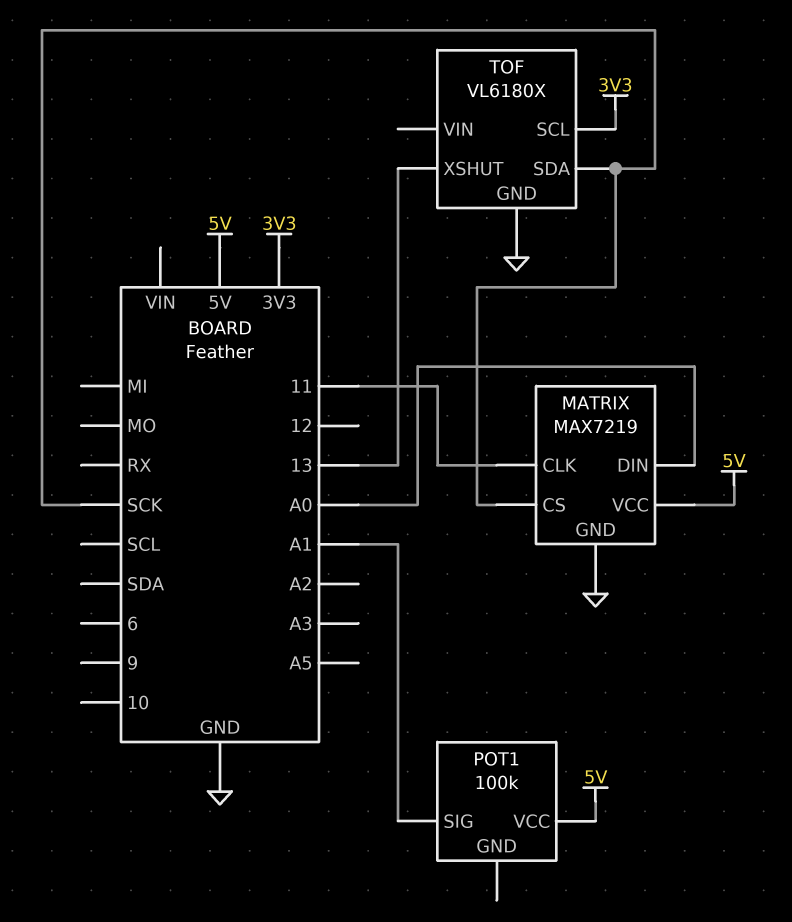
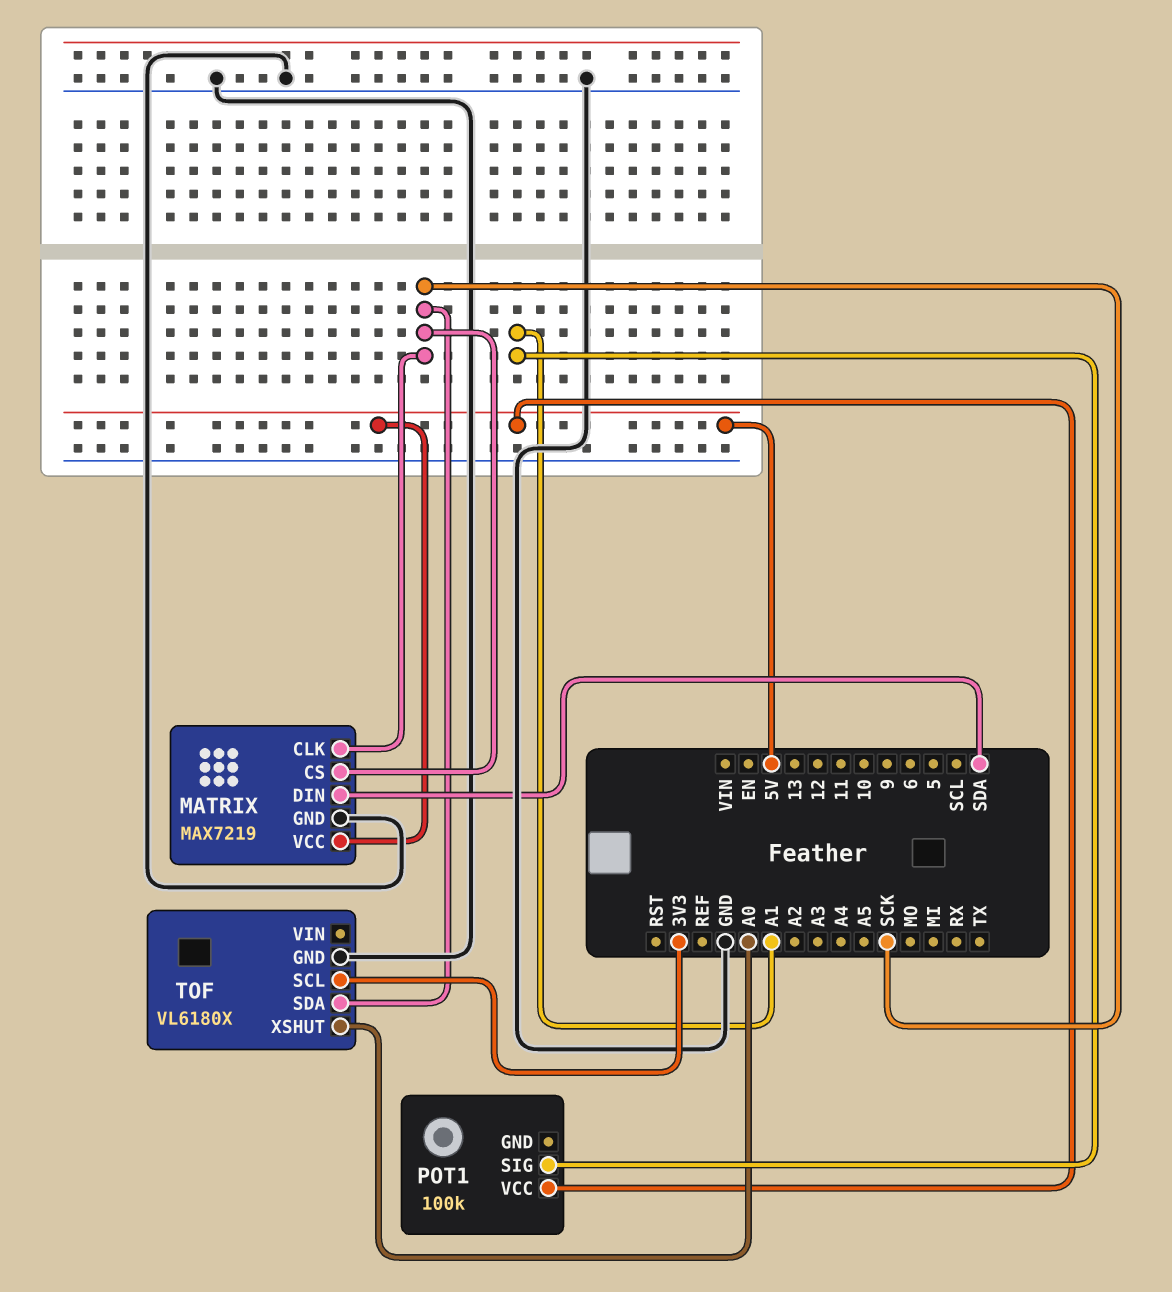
MATRIX pin CLK: 11 -> SCK
MATRIX pin DIN: A0 -> SDA
TOF pin XSHUT: 13 -> A0

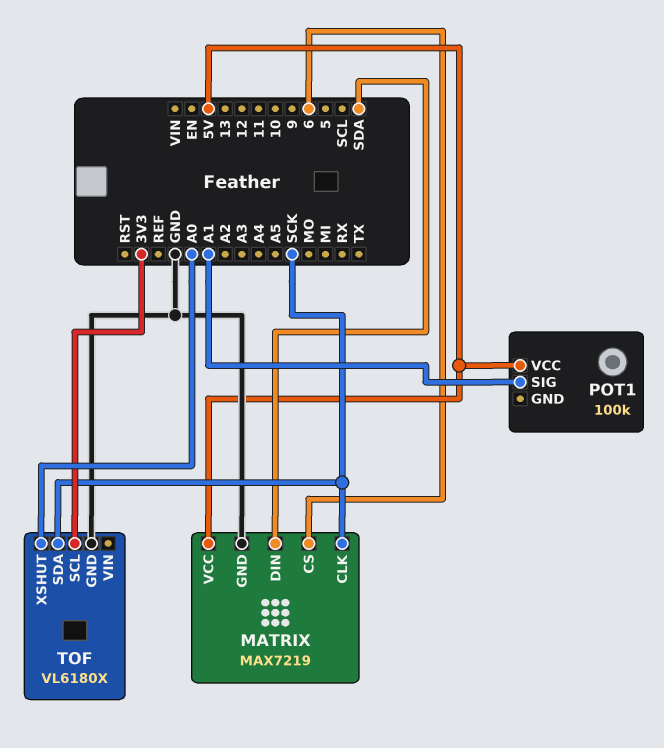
MATRIX pin CS: SCK -> 6

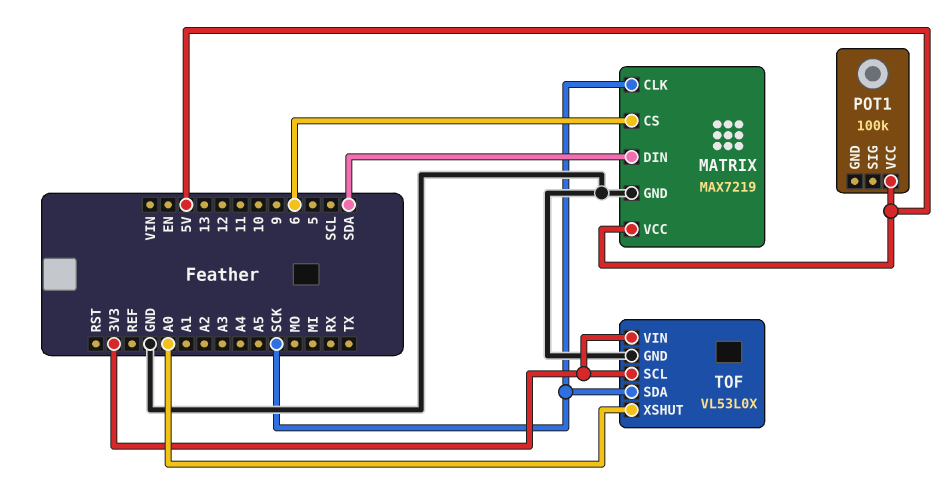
POT1 pin SIG: A1 -> none
TOF: VL6180X -> VL53L0X
TOF pin VIN: none -> 3V3

